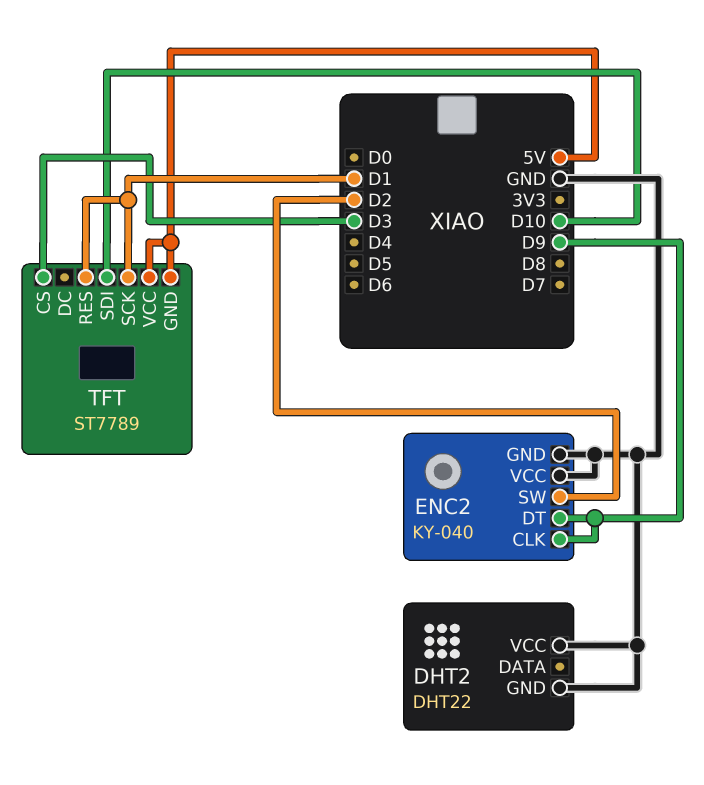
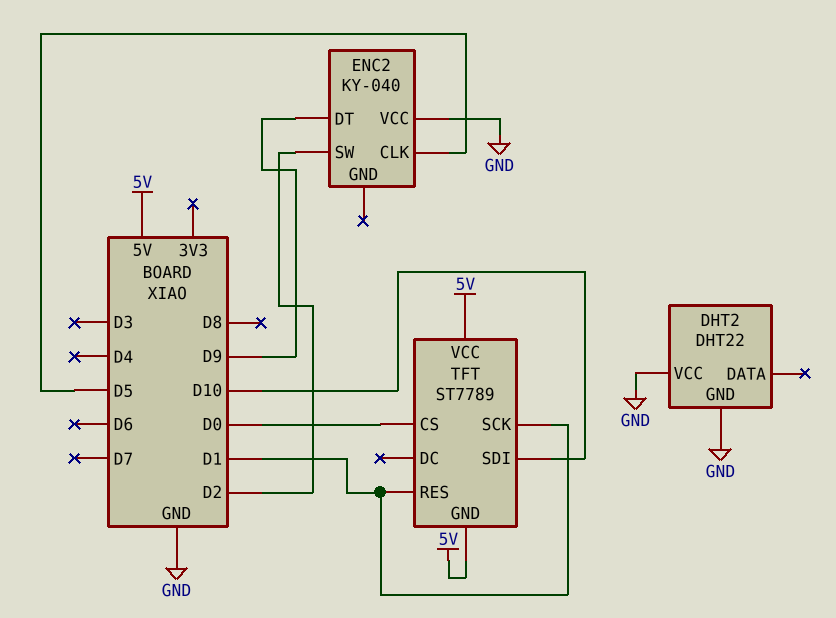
ENC2 pin CLK: D9 -> D5
ENC2 pin GND: GND -> none
TFT pin CS: D3 -> D0

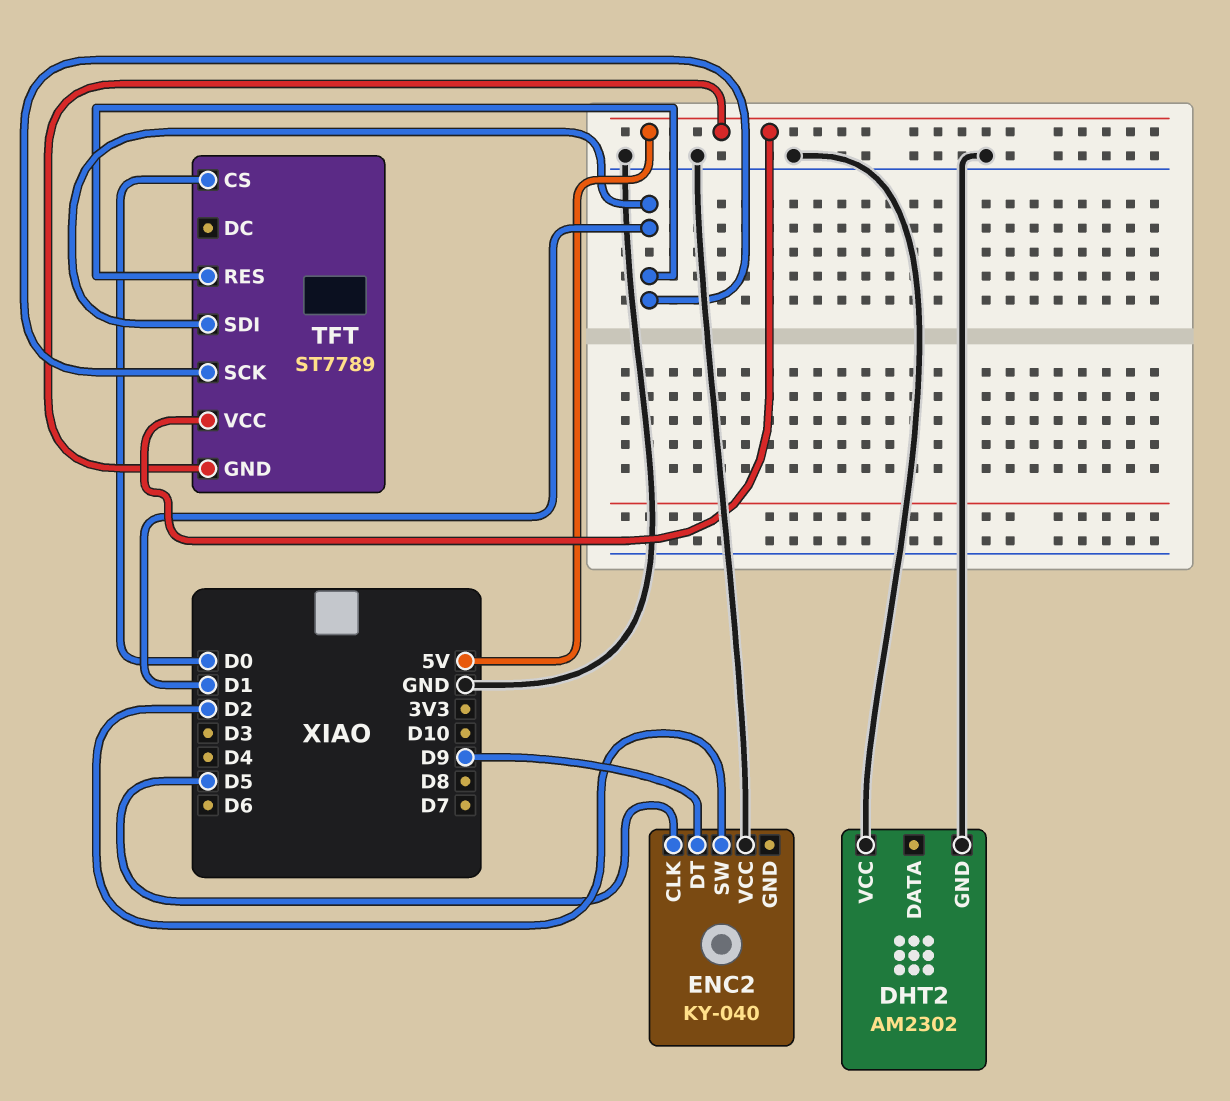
DHT2: DHT22 -> AM2302
TFT pin SDI: D10 -> D1

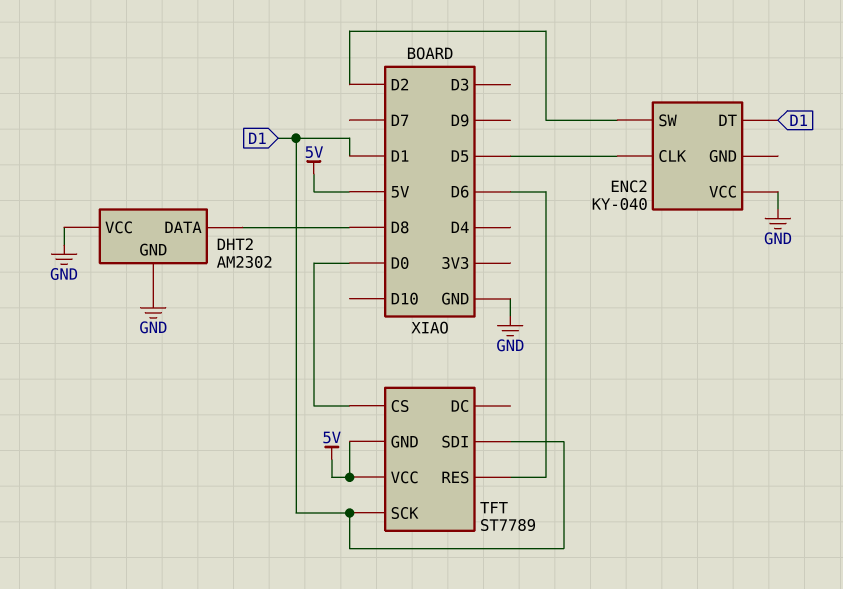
DHT2 pin DATA: none -> D8
ENC2 pin DT: D9 -> D1
TFT pin RES: D1 -> D6

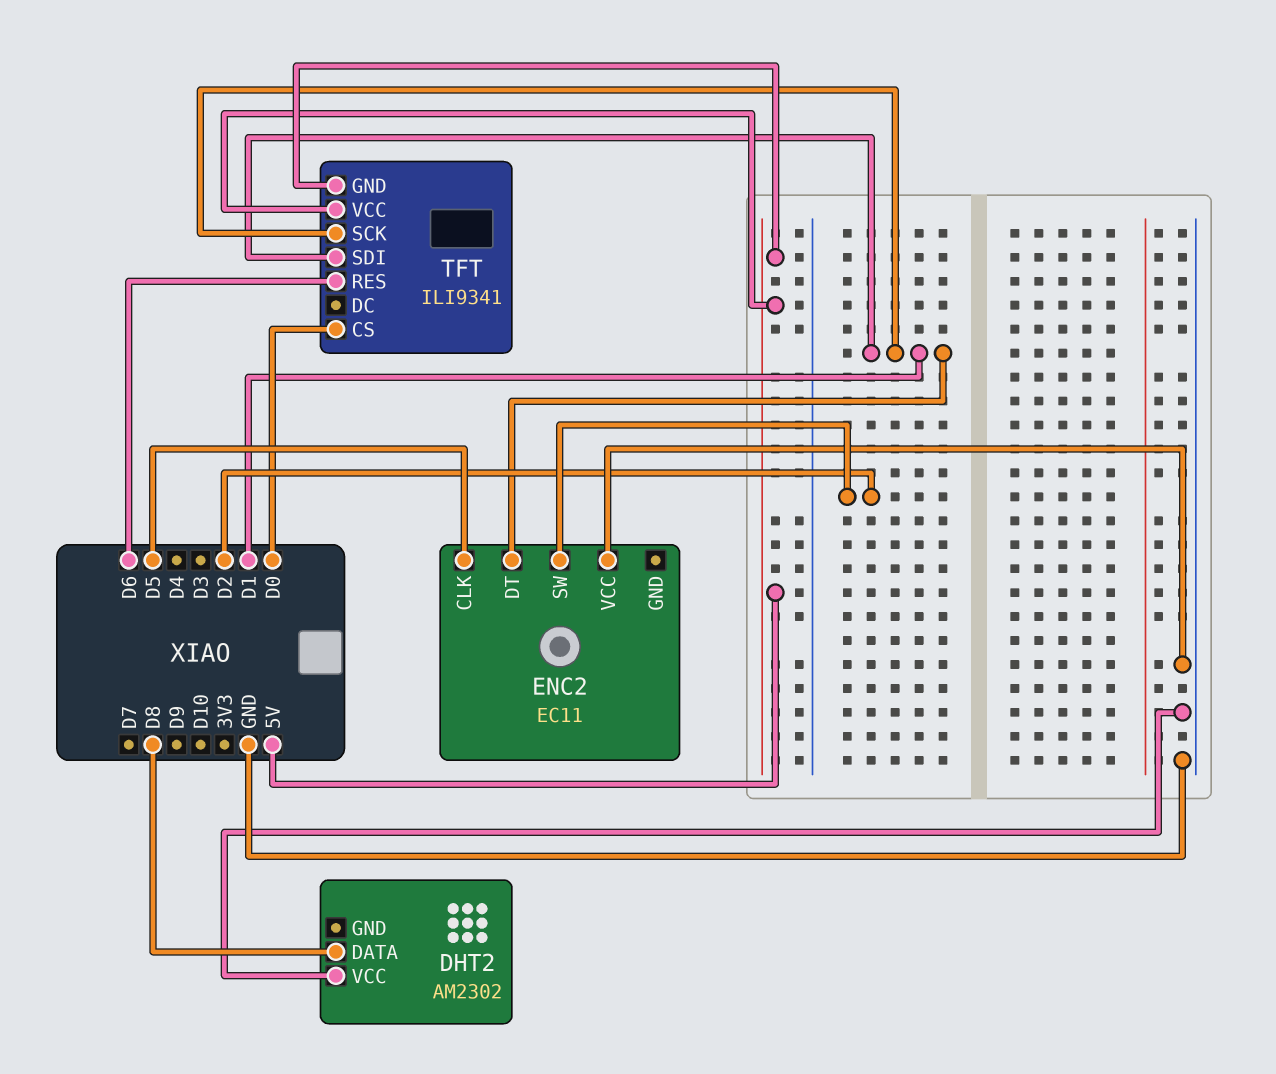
DHT2 pin GND: GND -> none
ENC2: KY-040 -> EC11
TFT: ST7789 -> ILI9341

